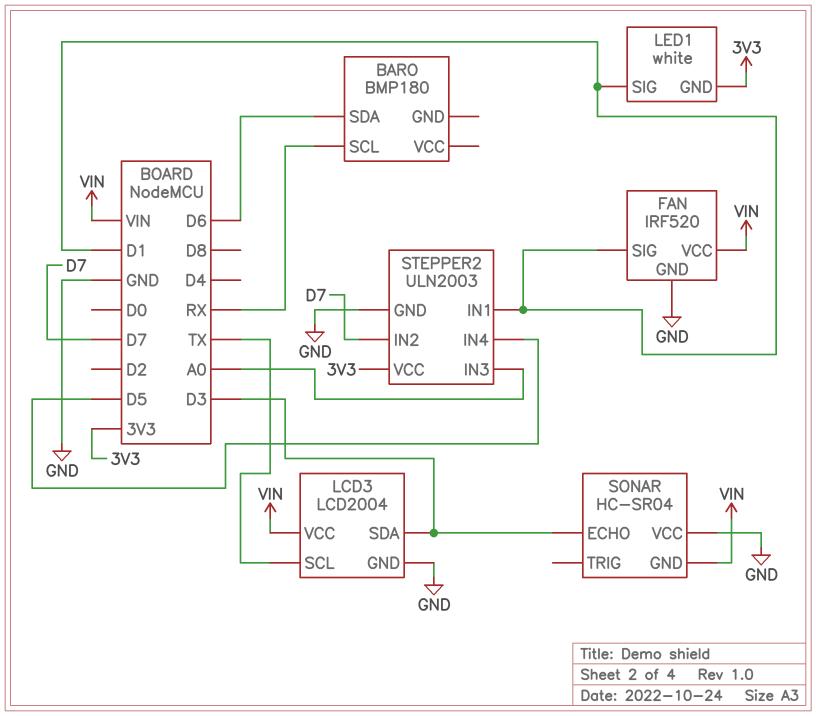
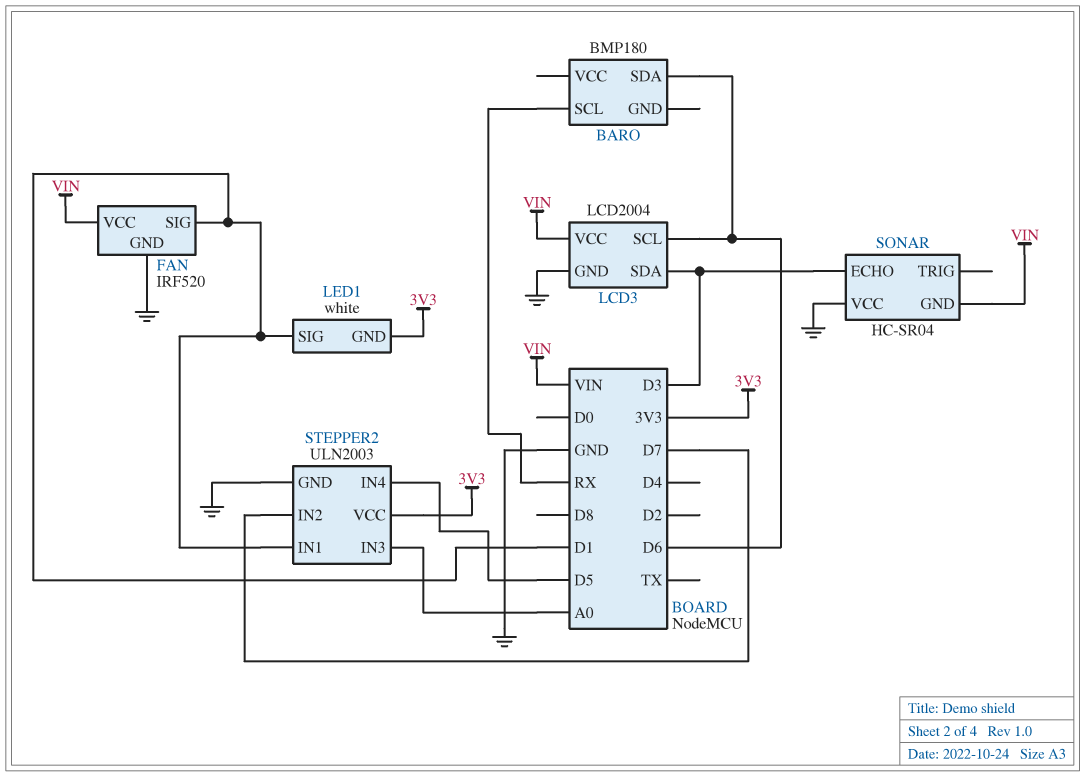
LCD3 pin SCL: TX -> D6

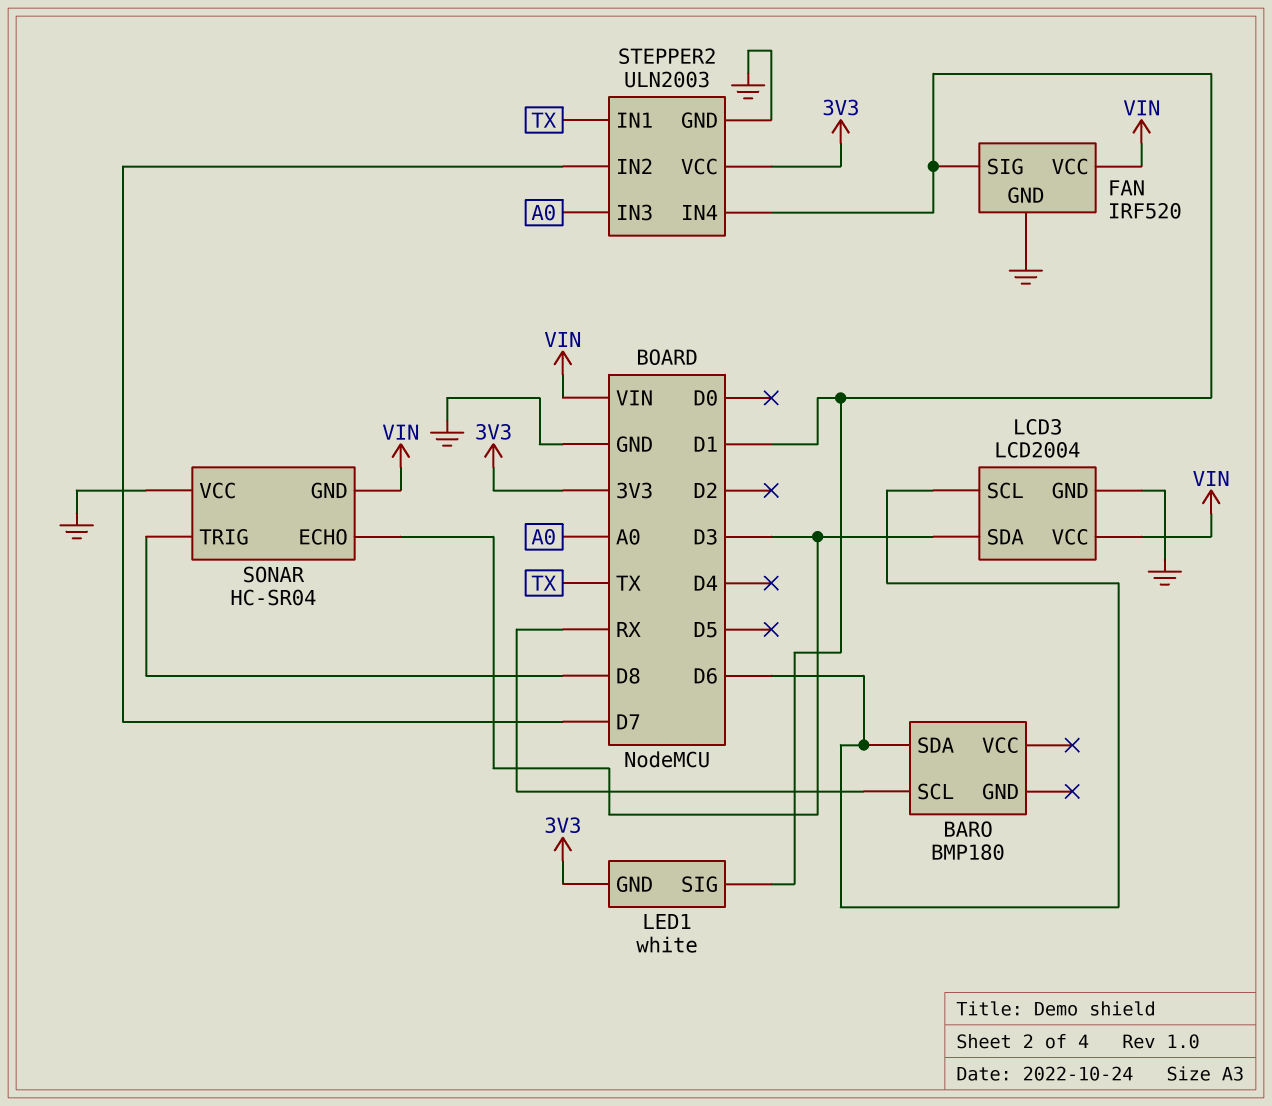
SONAR pin TRIG: none -> D8
STEPPER2 pin IN1: D1 -> TX
STEPPER2 pin IN4: D5 -> D1

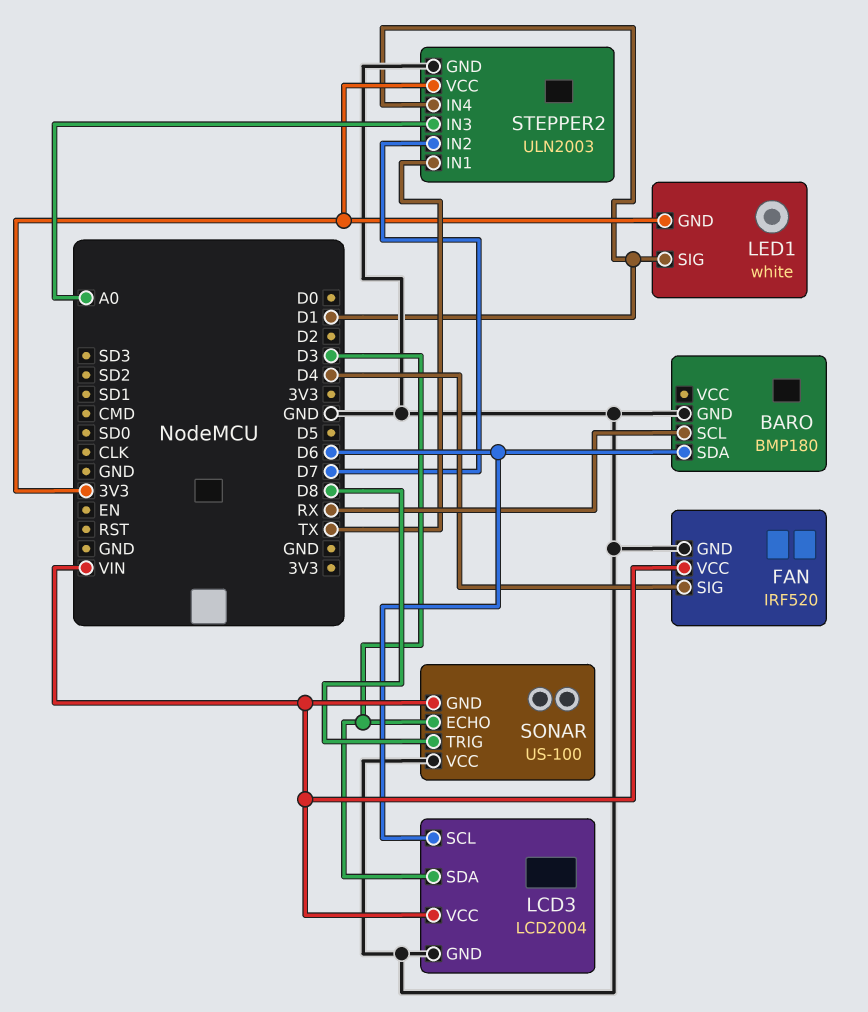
BARO pin GND: none -> GND
FAN pin SIG: D1 -> D4
SONAR: HC-SR04 -> US-100

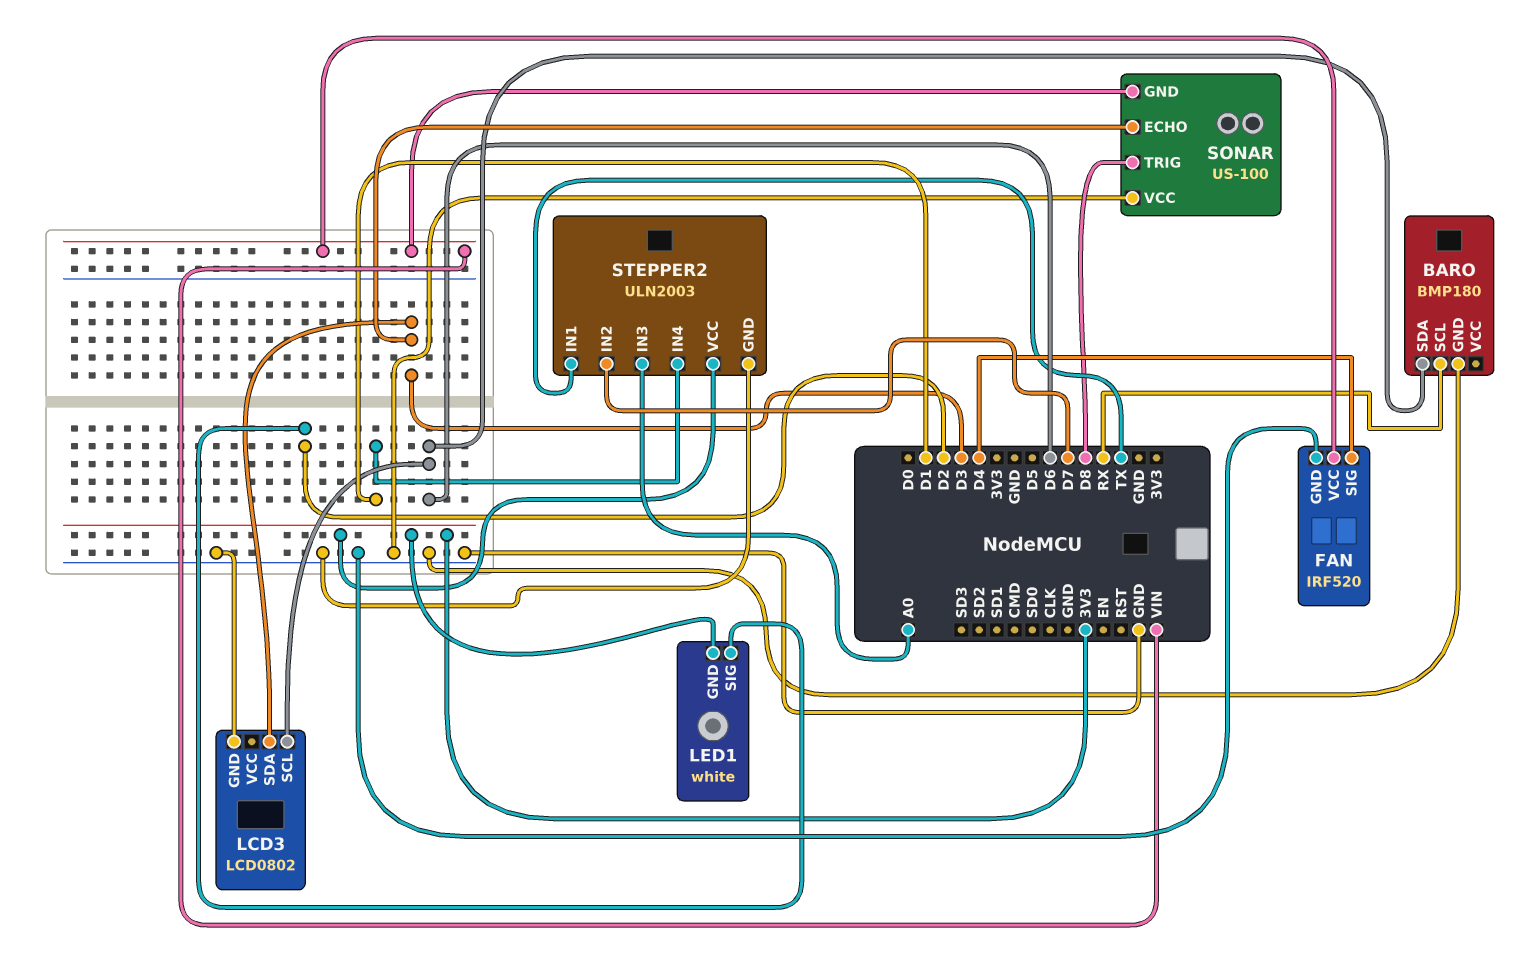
LCD3: LCD2004 -> LCD0802
LCD3 pin VCC: VIN -> none
LED1 pin SIG: D1 -> D2

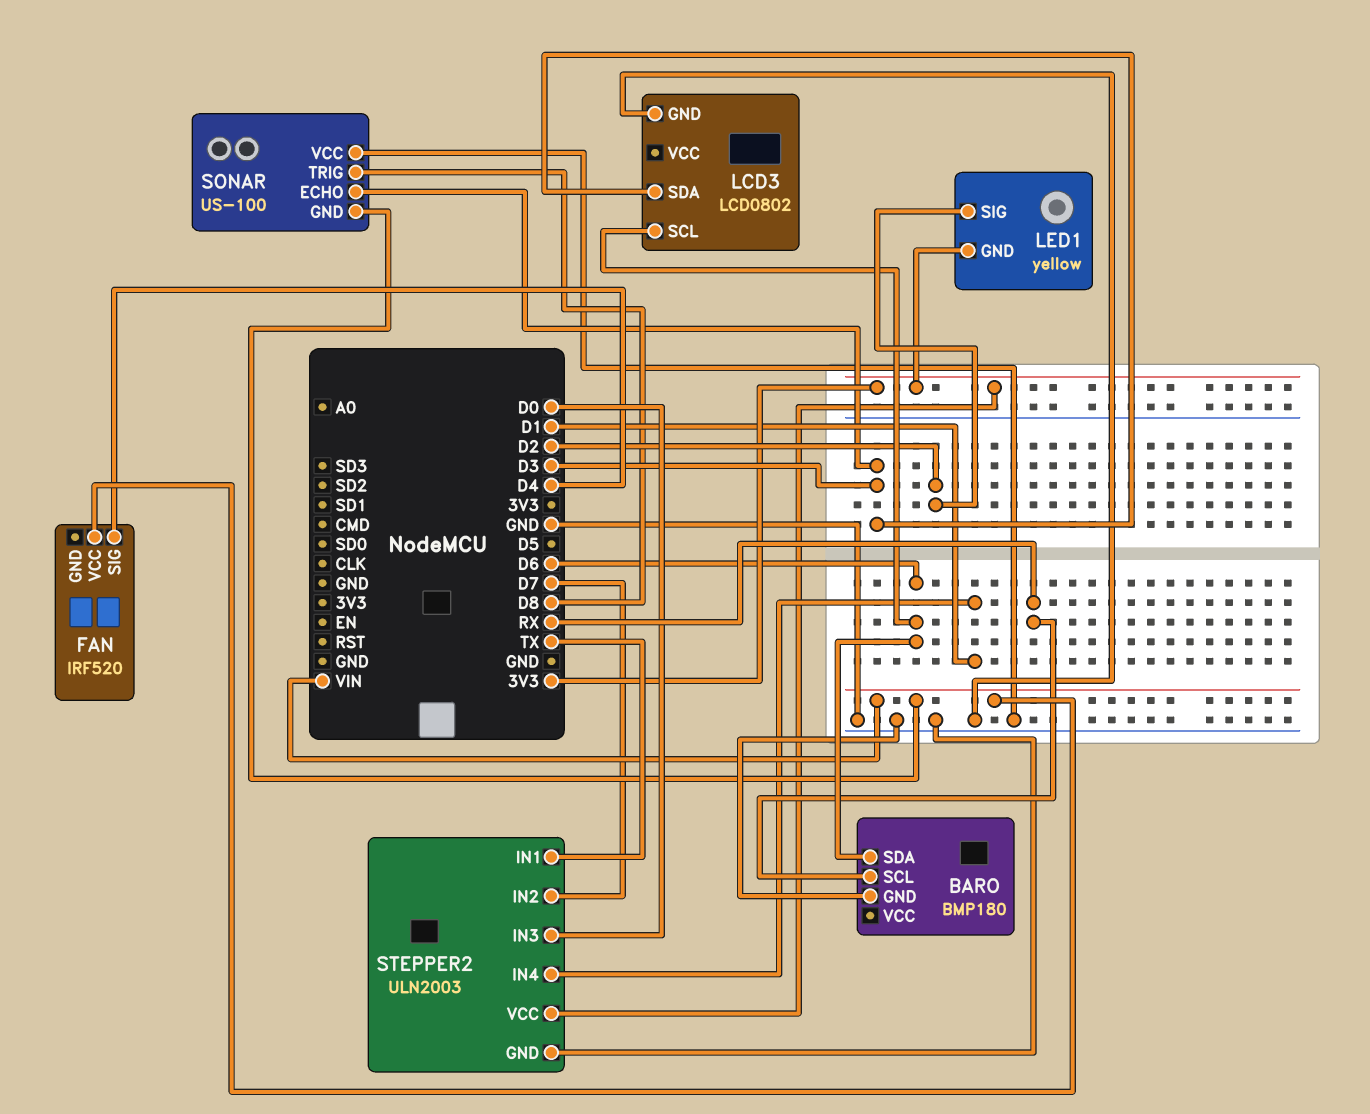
FAN pin GND: GND -> none
LED1: white -> yellow
STEPPER2 pin IN3: A0 -> D0

